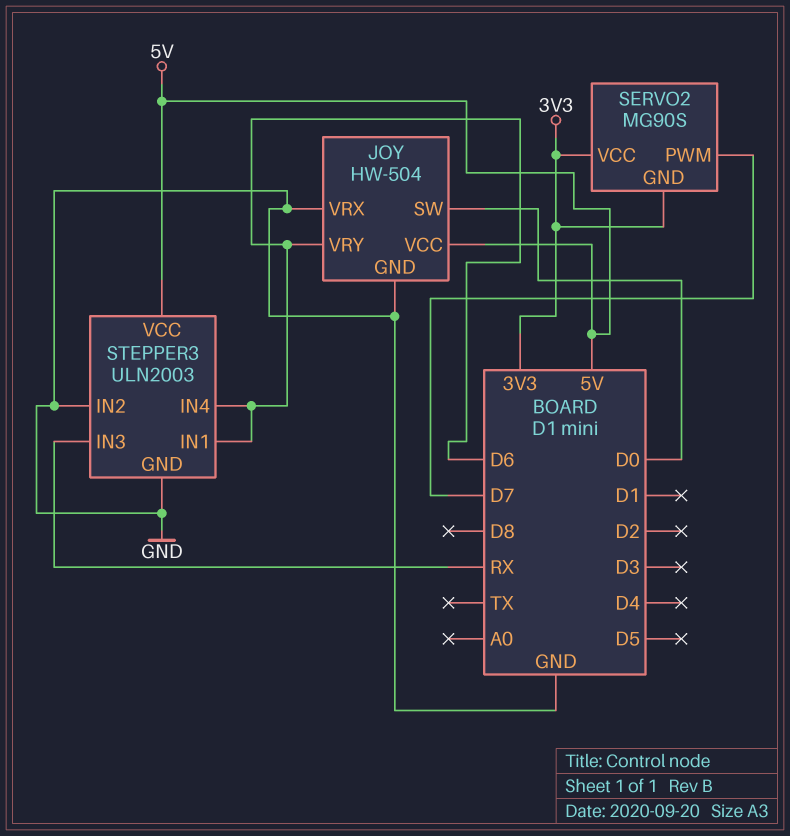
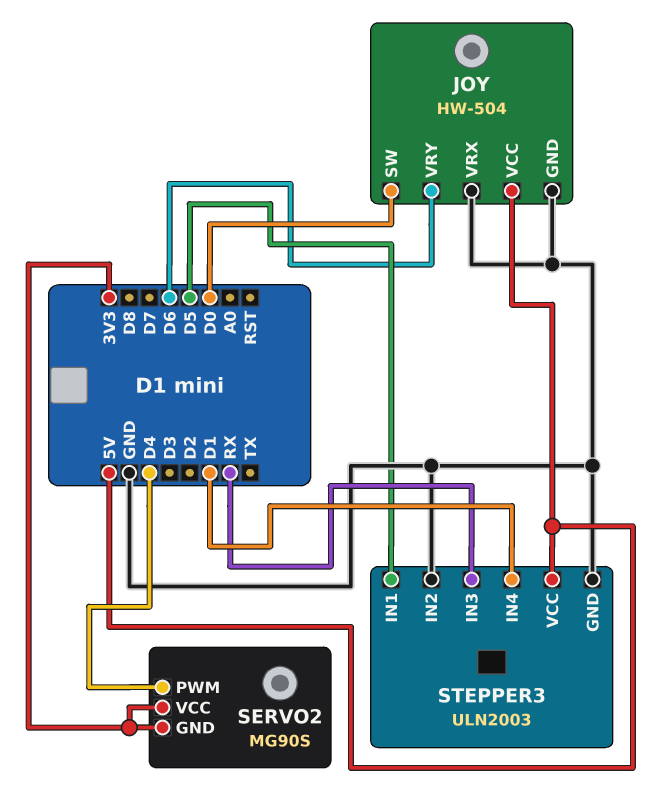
SERVO2 pin PWM: D7 -> D4
STEPPER3 pin IN1: D6 -> D5
STEPPER3 pin IN4: D6 -> D1

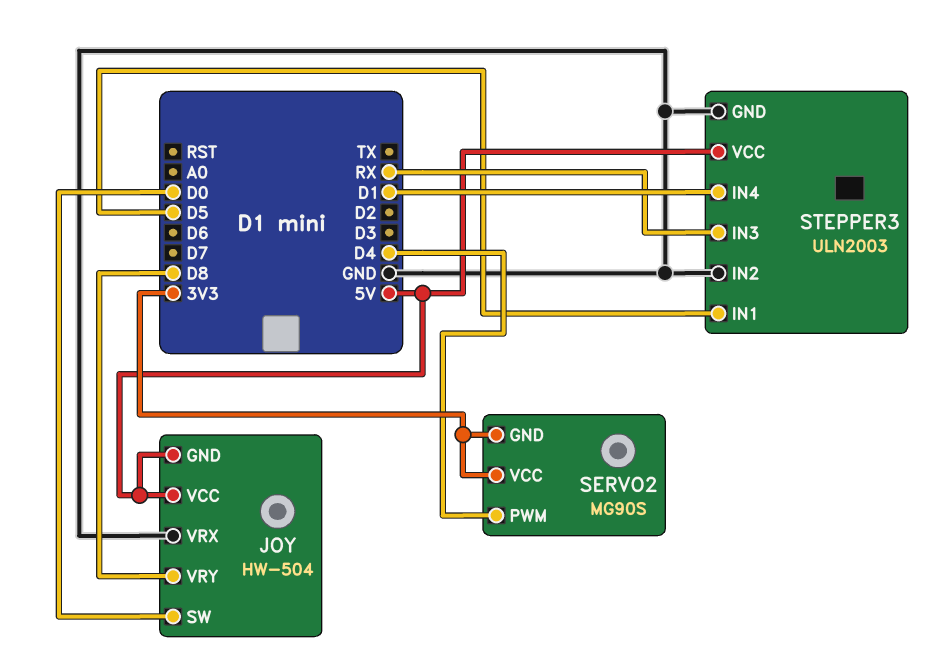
JOY pin GND: GND -> 5V
JOY pin VRY: D6 -> D8

